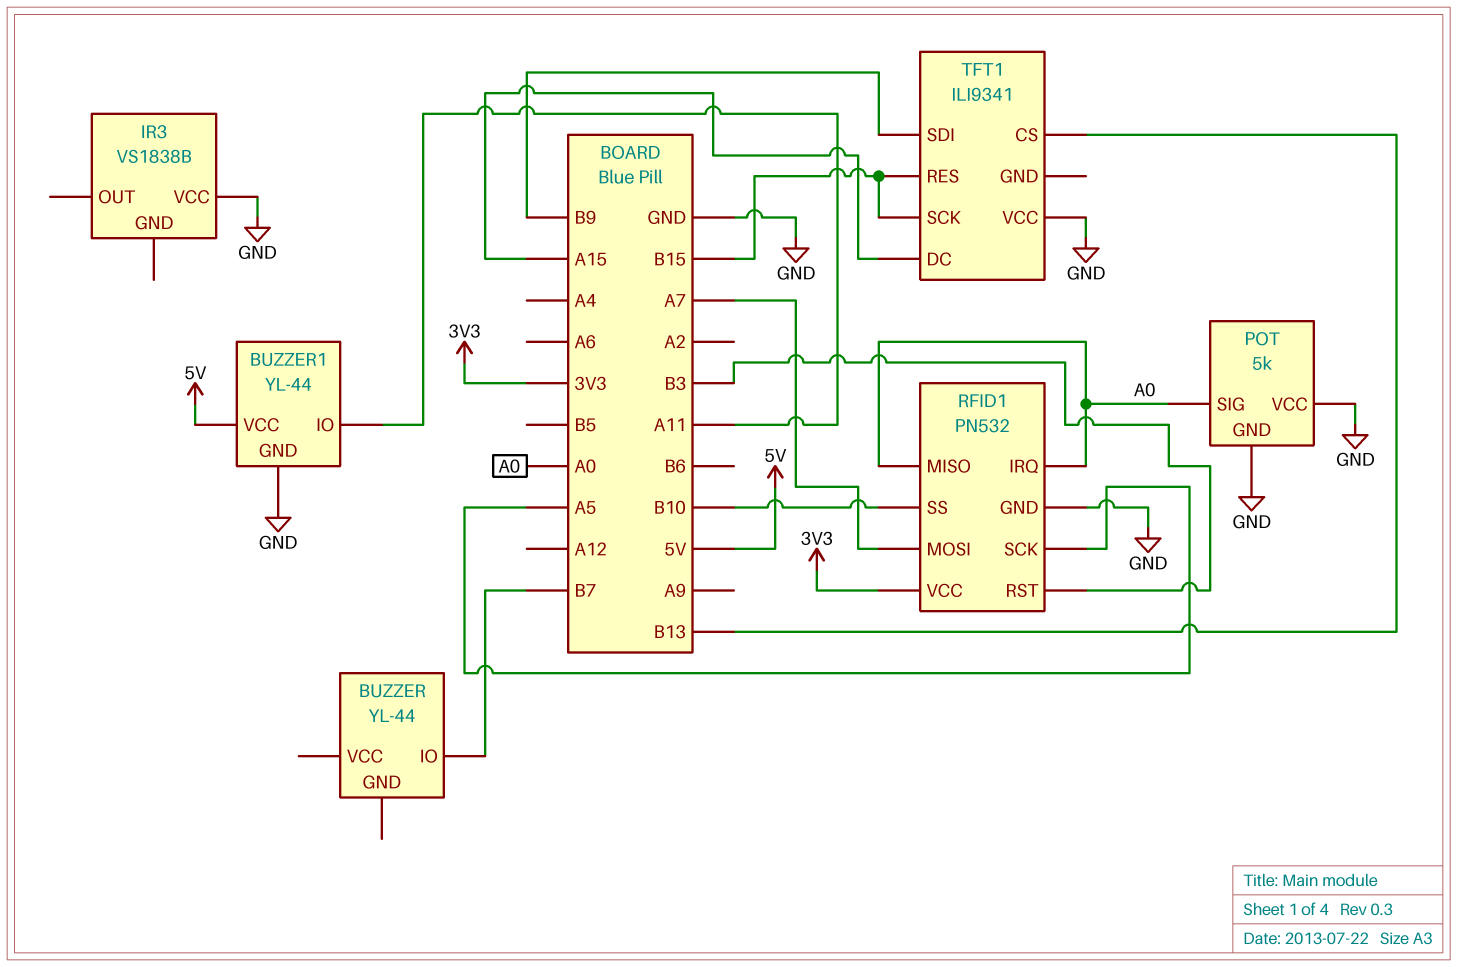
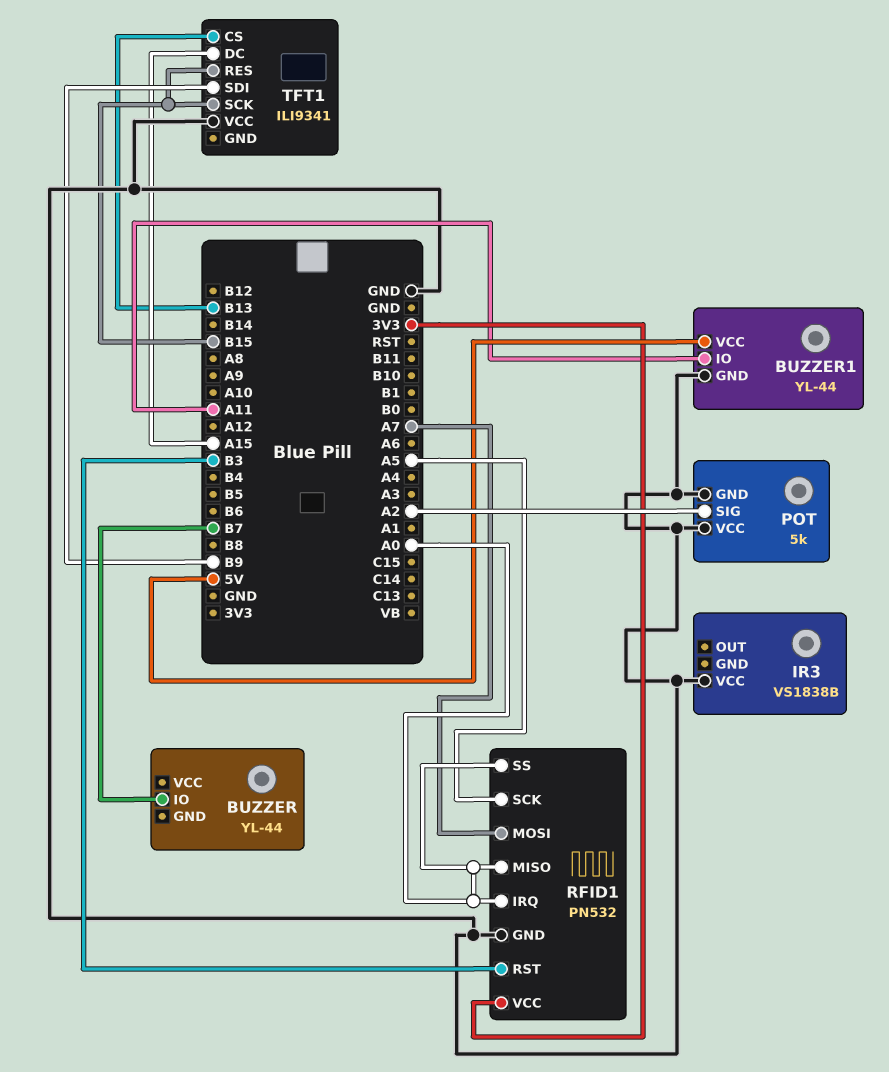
POT pin SIG: A0 -> A2
RFID1 pin SS: B10 -> A0

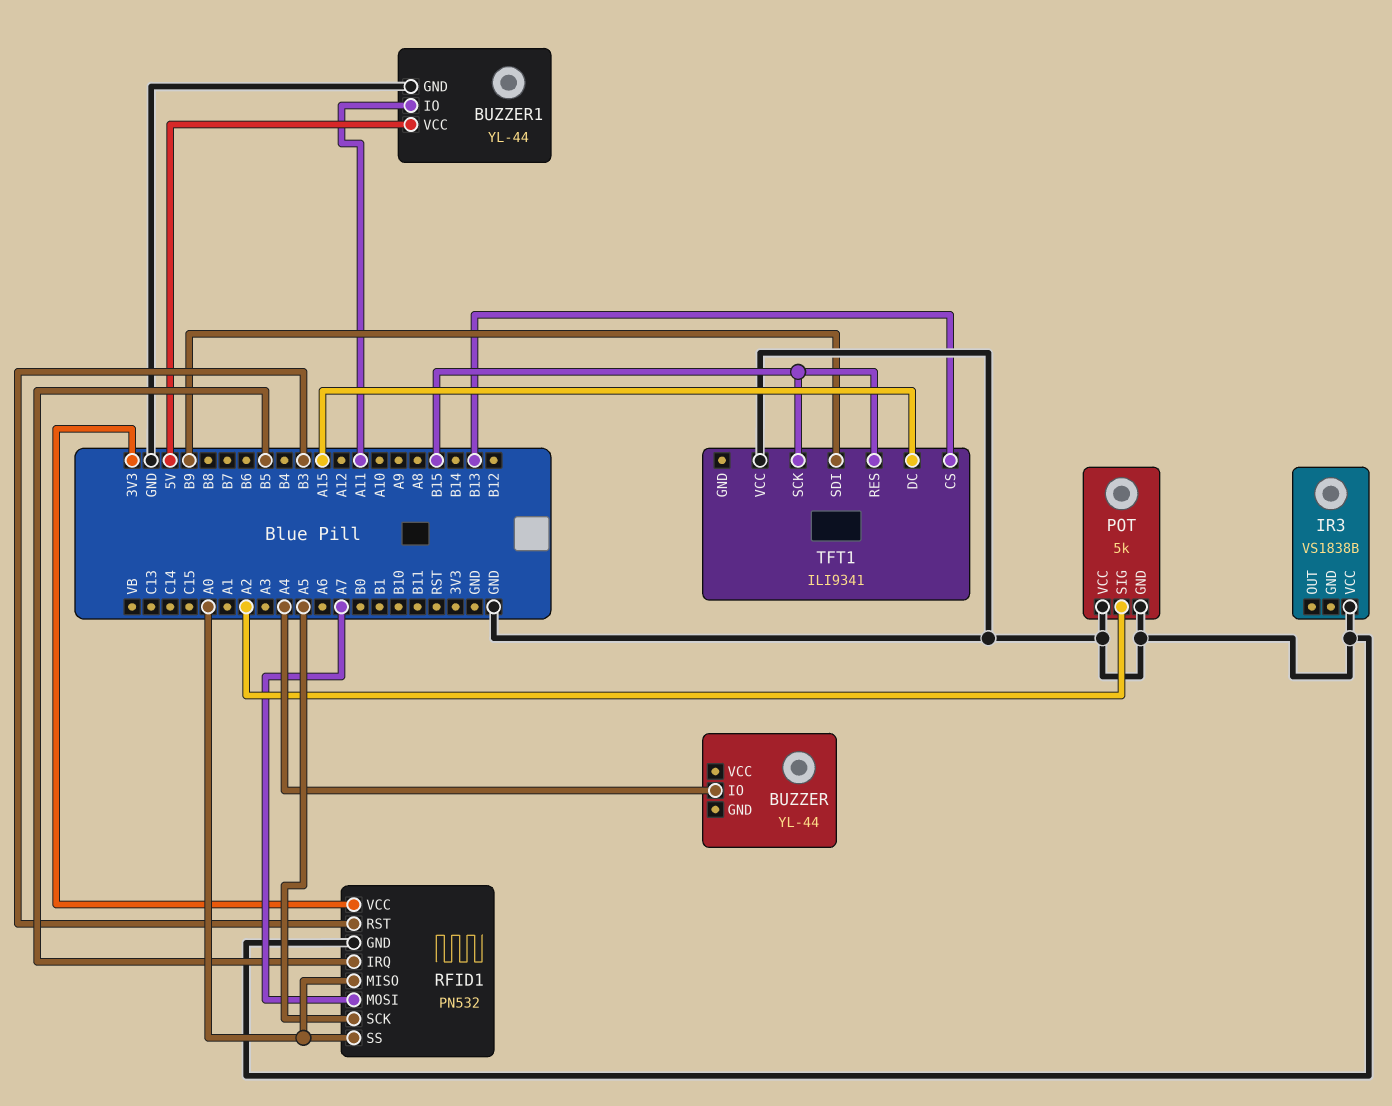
BUZZER pin IO: B7 -> A4
RFID1 pin IRQ: A0 -> B5

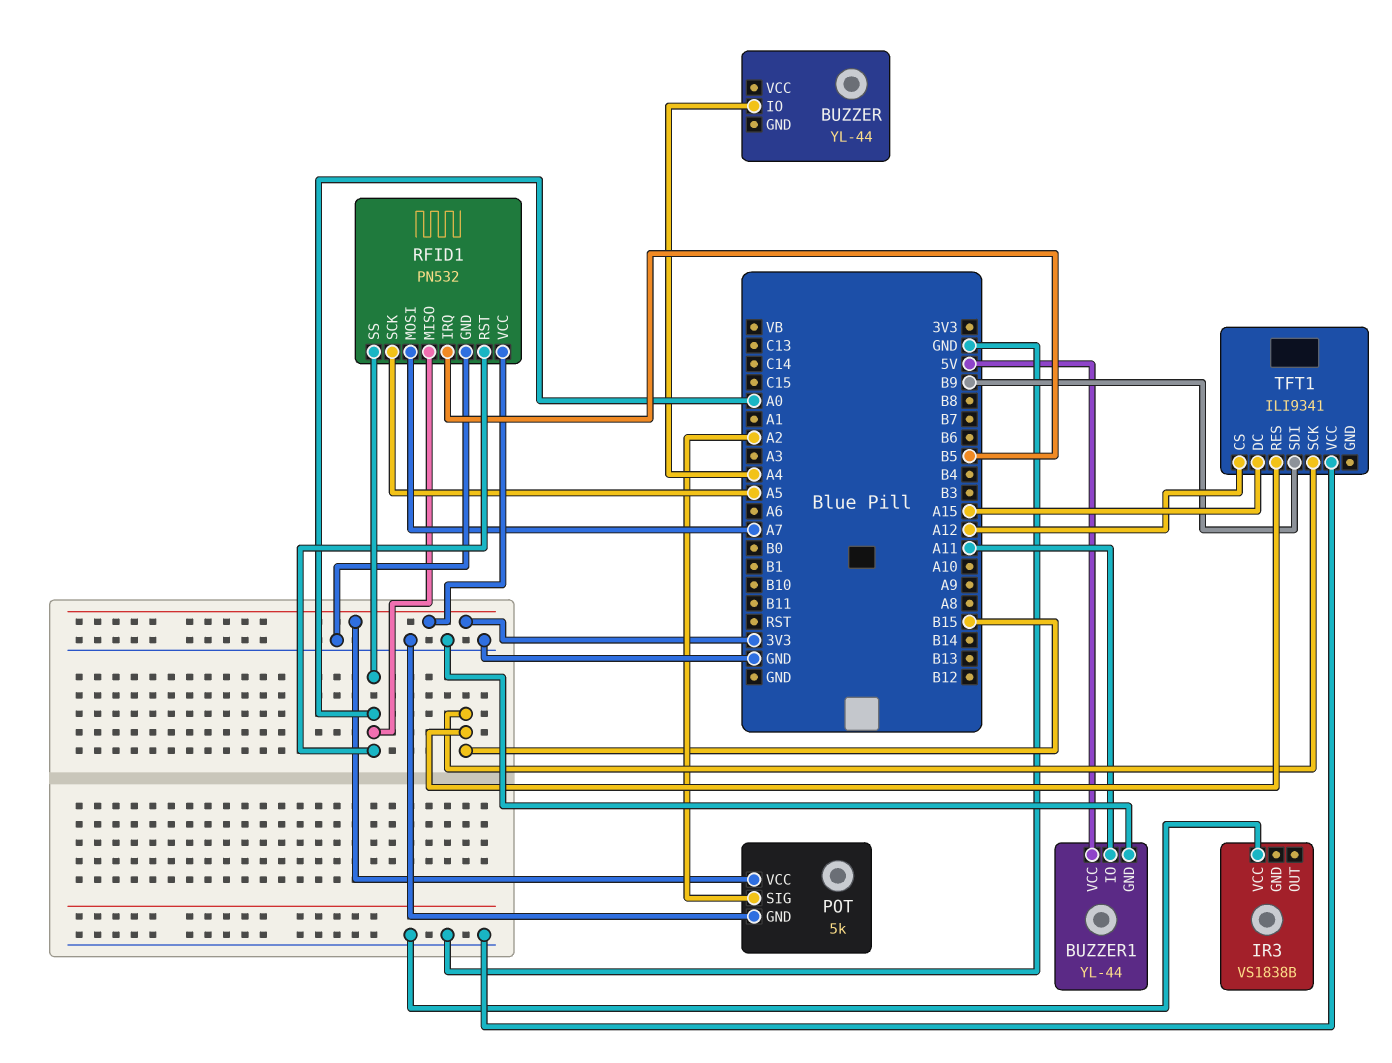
POT pin VCC: GND -> 3V3
RFID1 pin RST: B3 -> A0
TFT1 pin CS: B13 -> A12

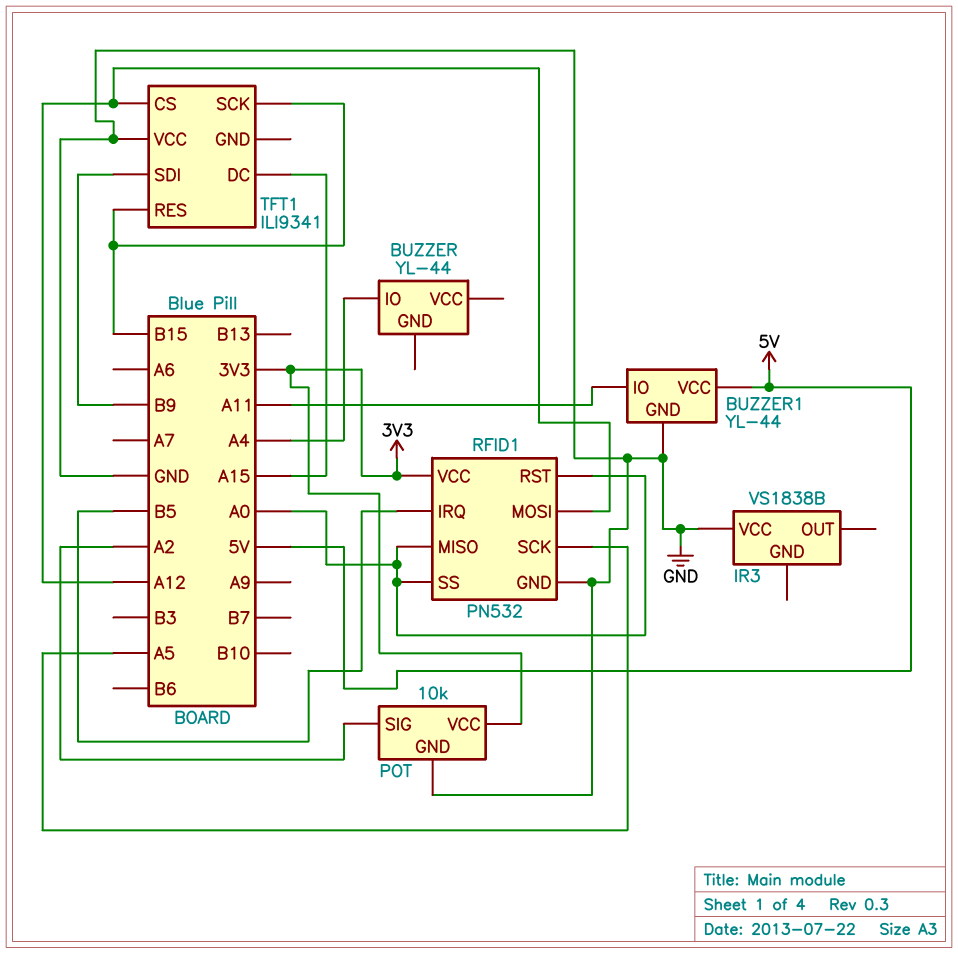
POT: 5k -> 10k
RFID1 pin MOSI: A7 -> A12

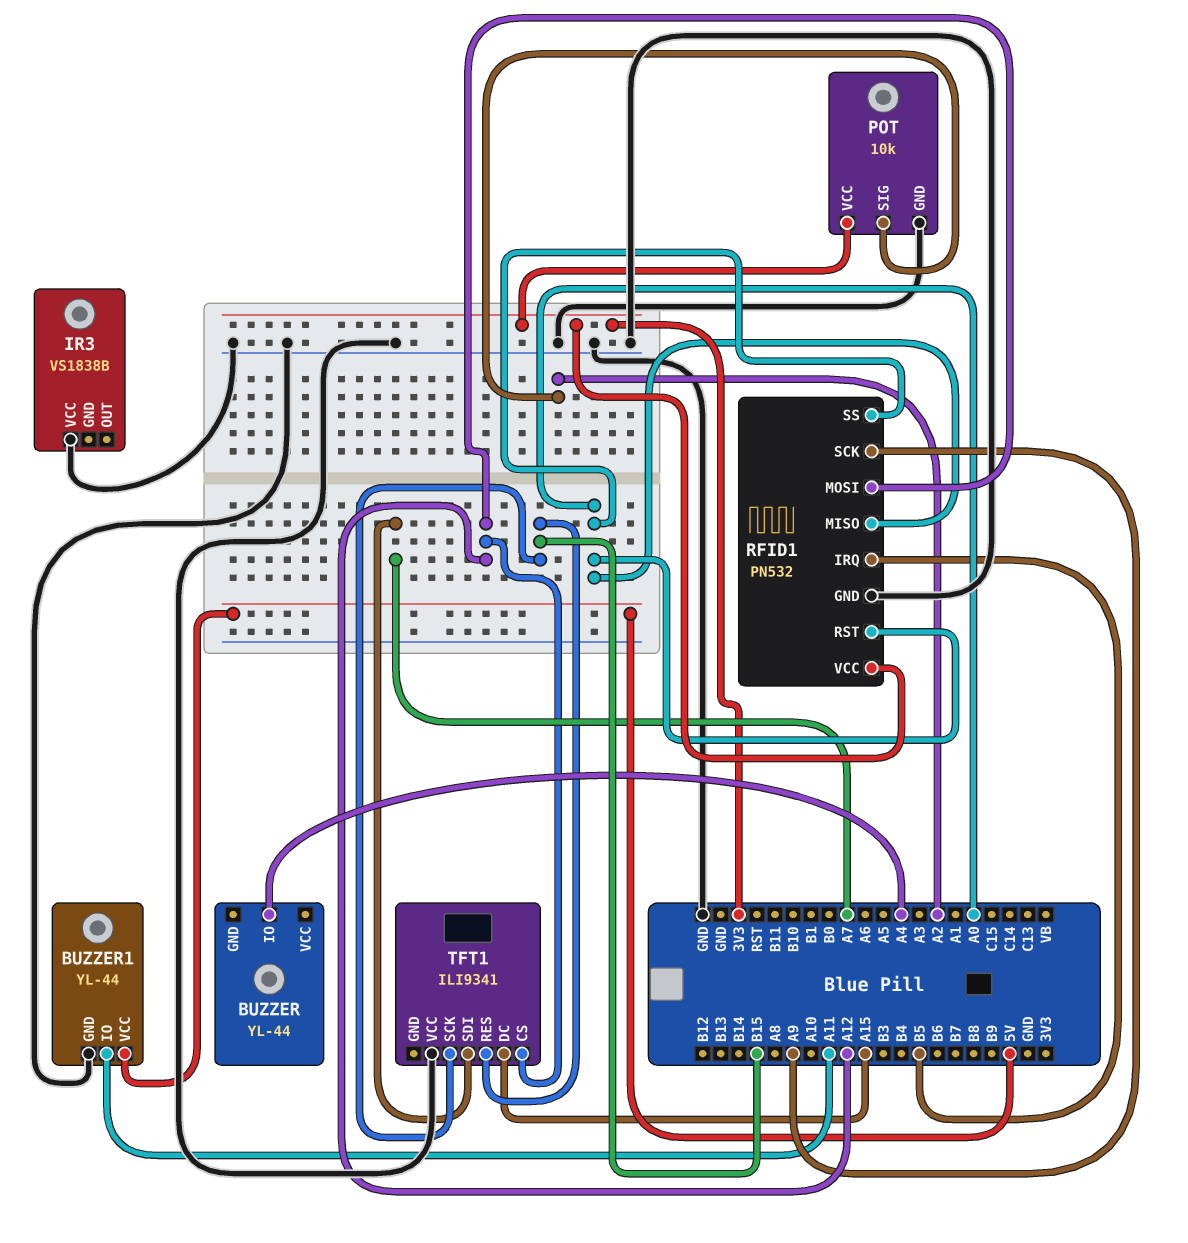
RFID1 pin SCK: A5 -> A9
TFT1 pin SDI: B9 -> A7

